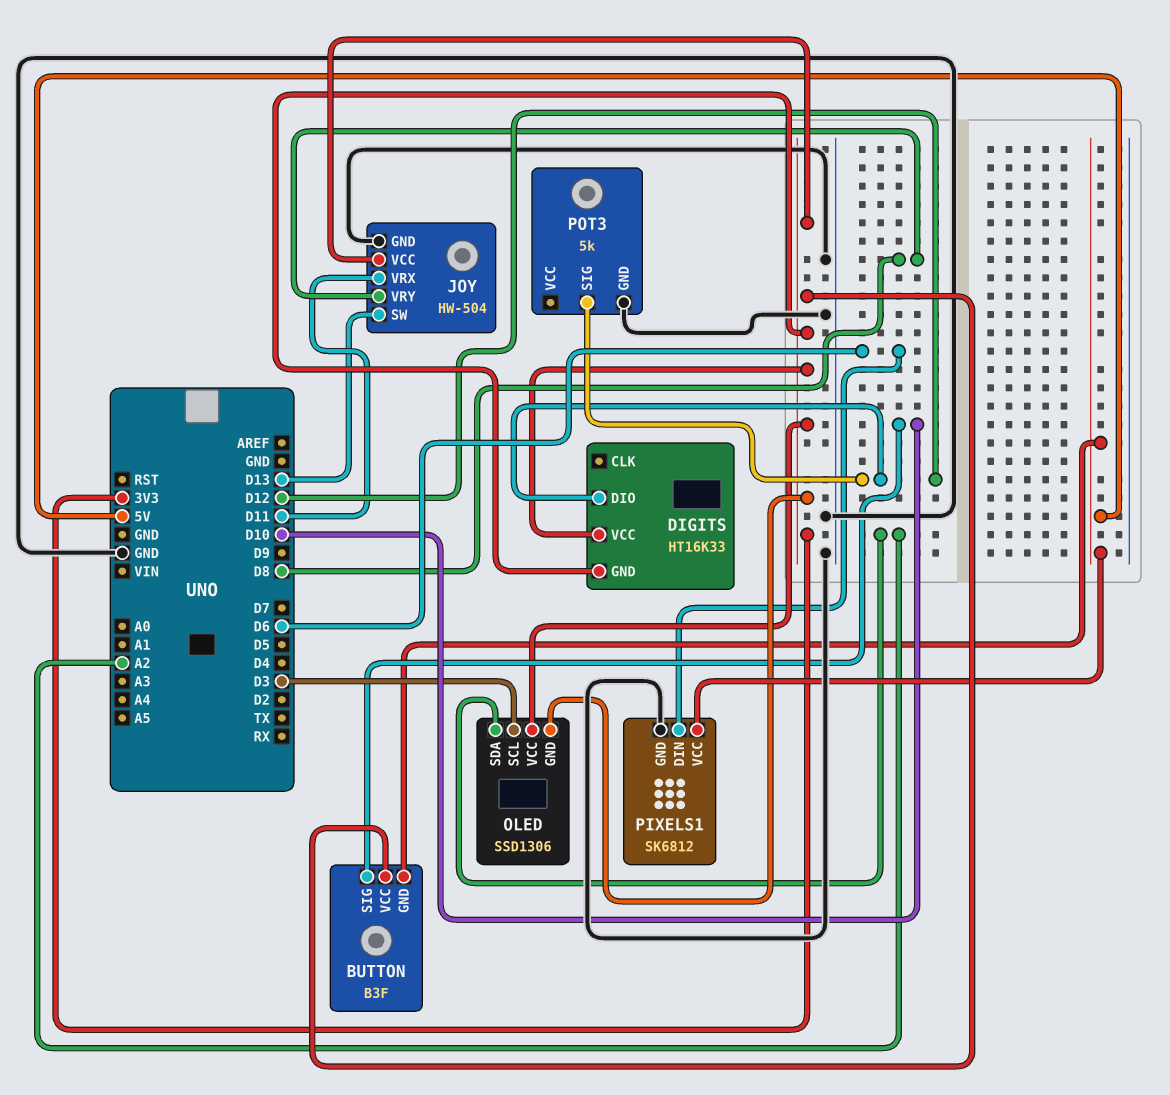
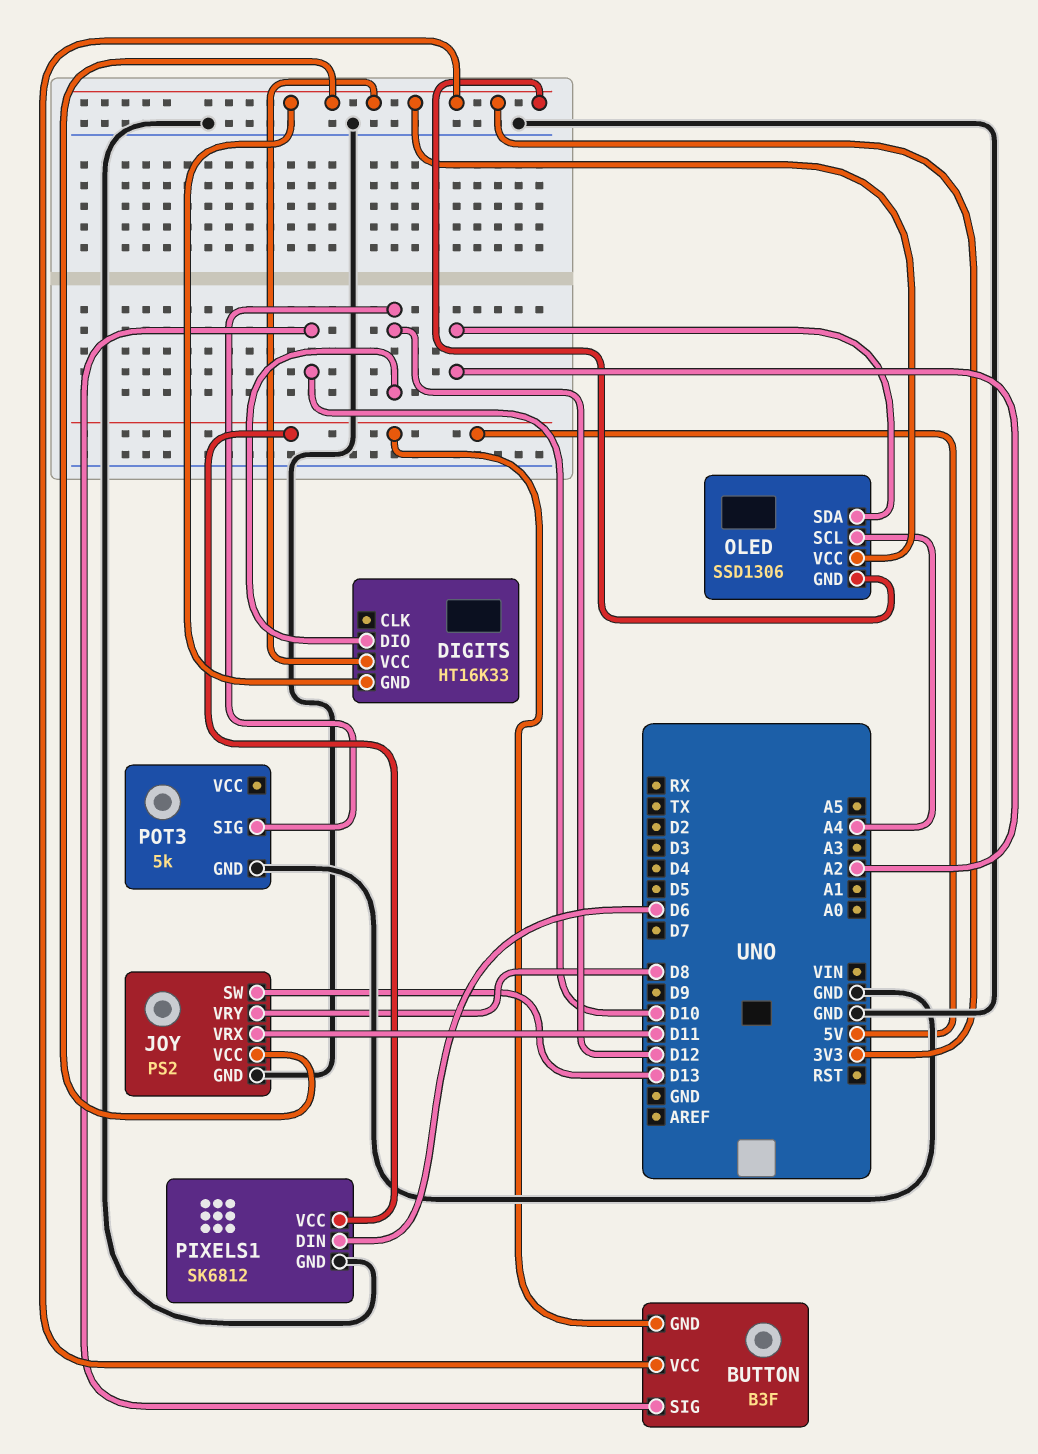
JOY: HW-504 -> PS2
OLED pin SCL: D3 -> A4

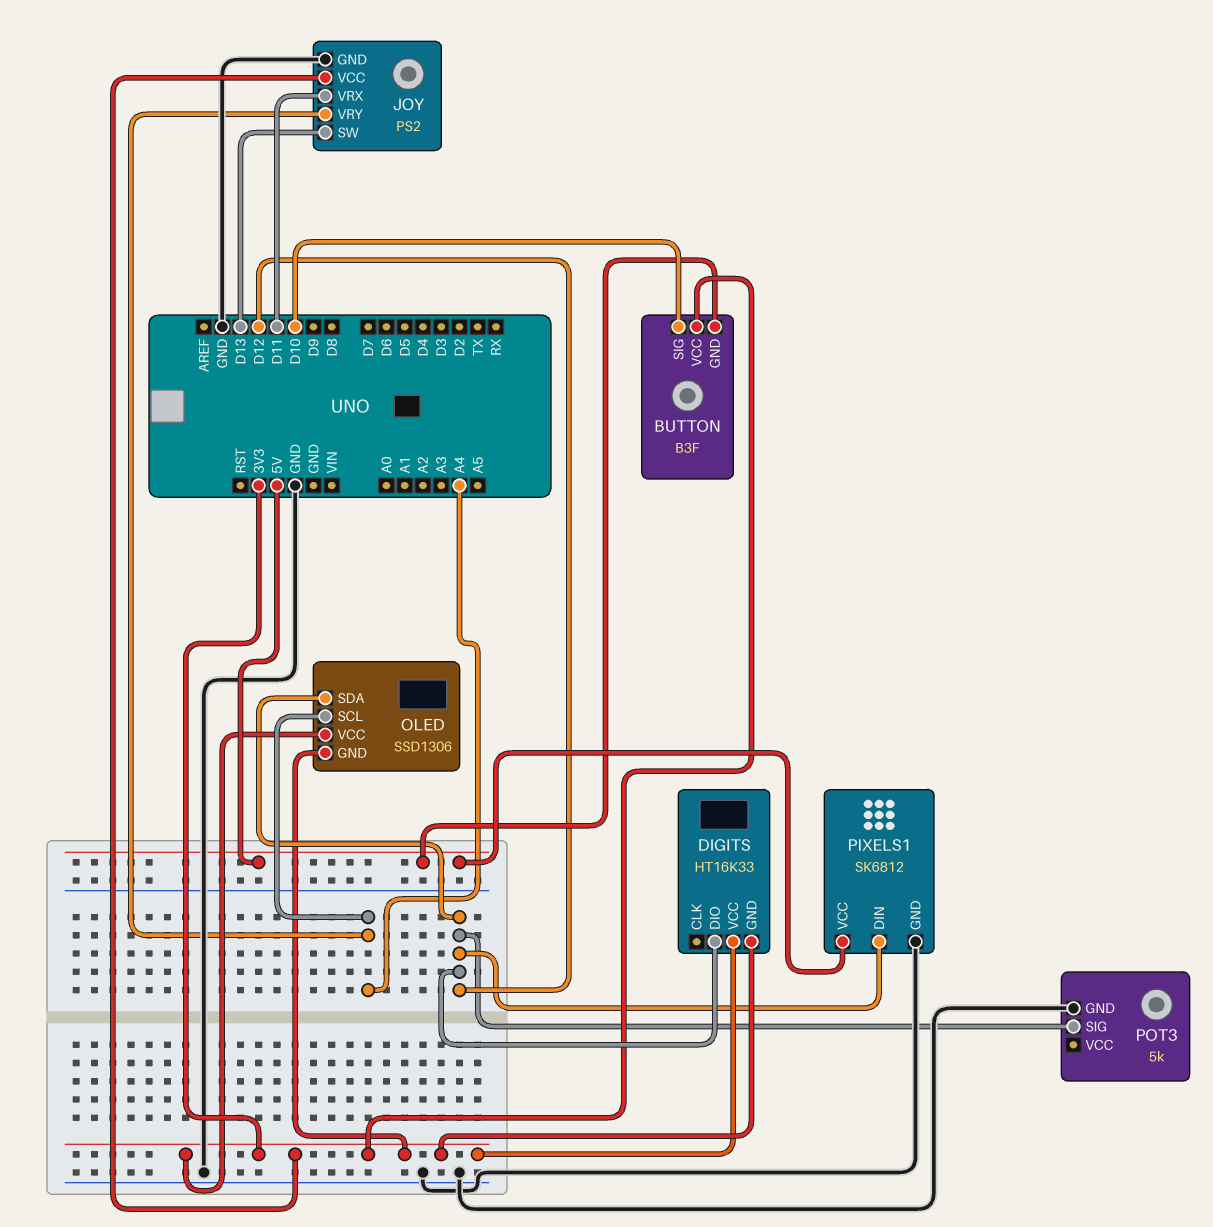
JOY pin VRY: D8 -> A4
OLED pin SDA: A2 -> D12
PIXELS1 pin DIN: D6 -> D12

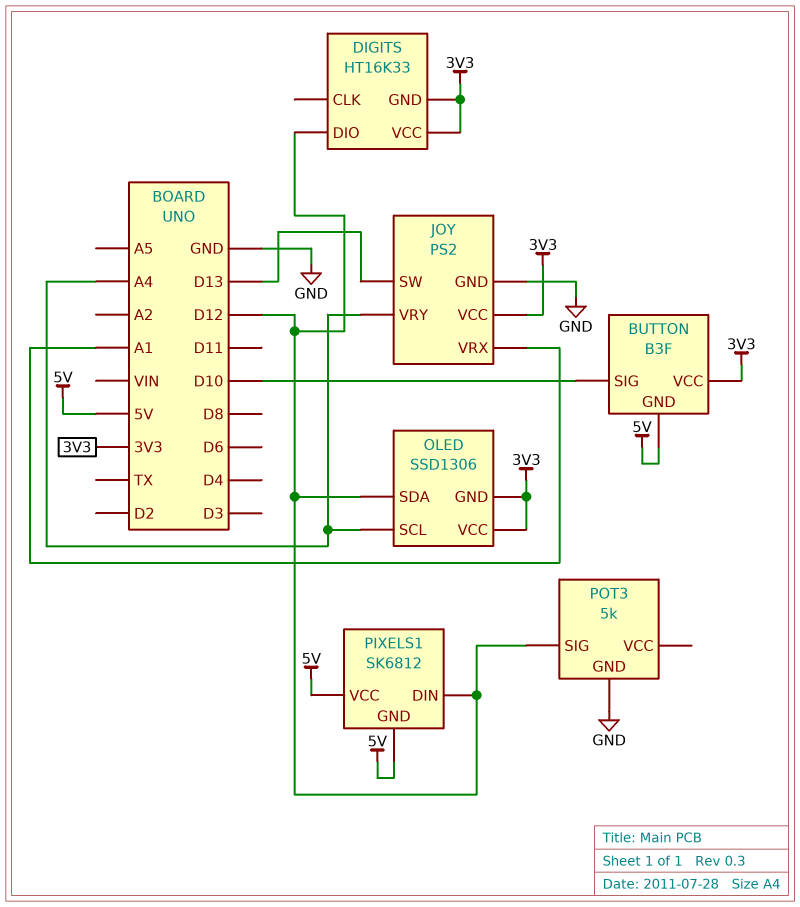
JOY pin VRX: D11 -> A1
PIXELS1 pin GND: GND -> 5V

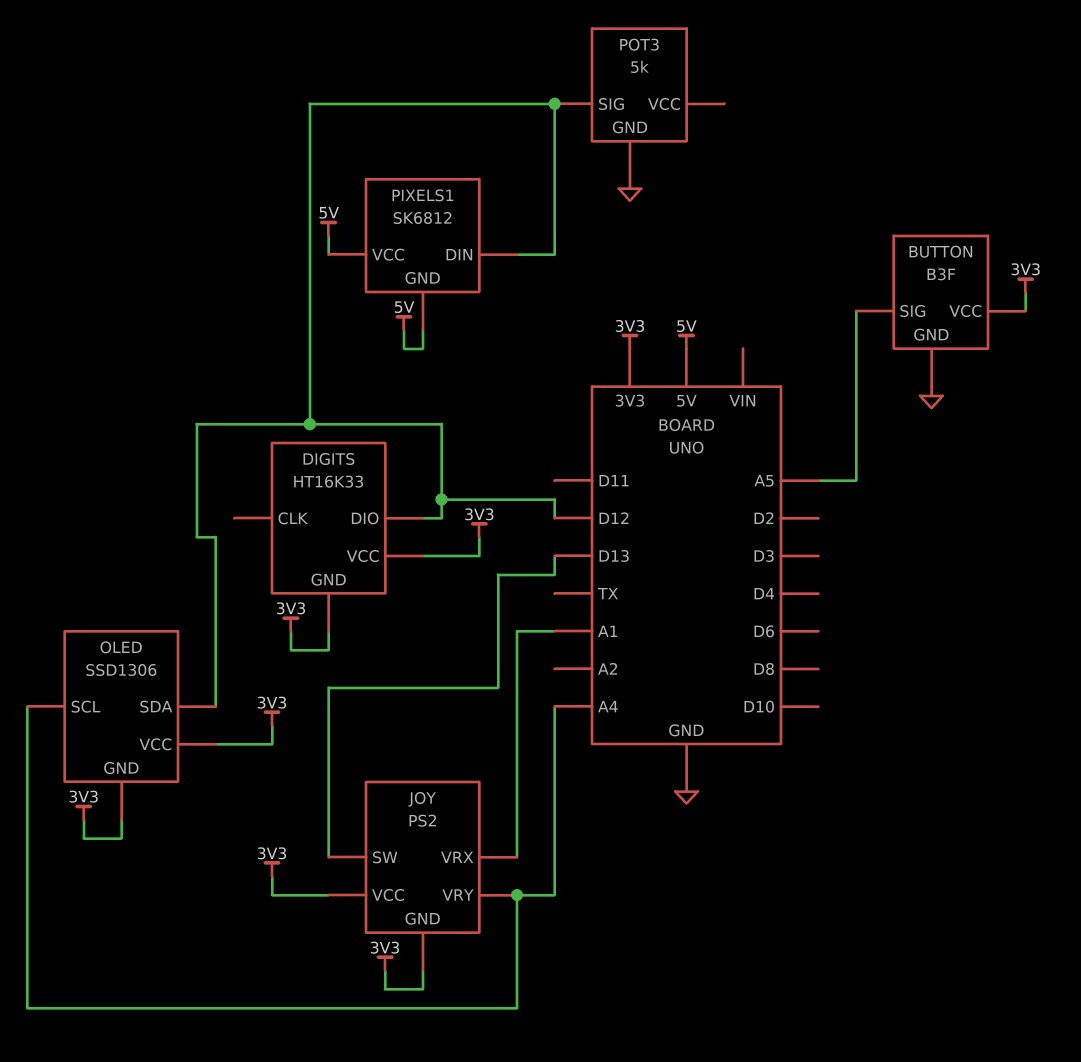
BUTTON pin GND: 5V -> GND
BUTTON pin SIG: D10 -> A5
JOY pin GND: GND -> 3V3

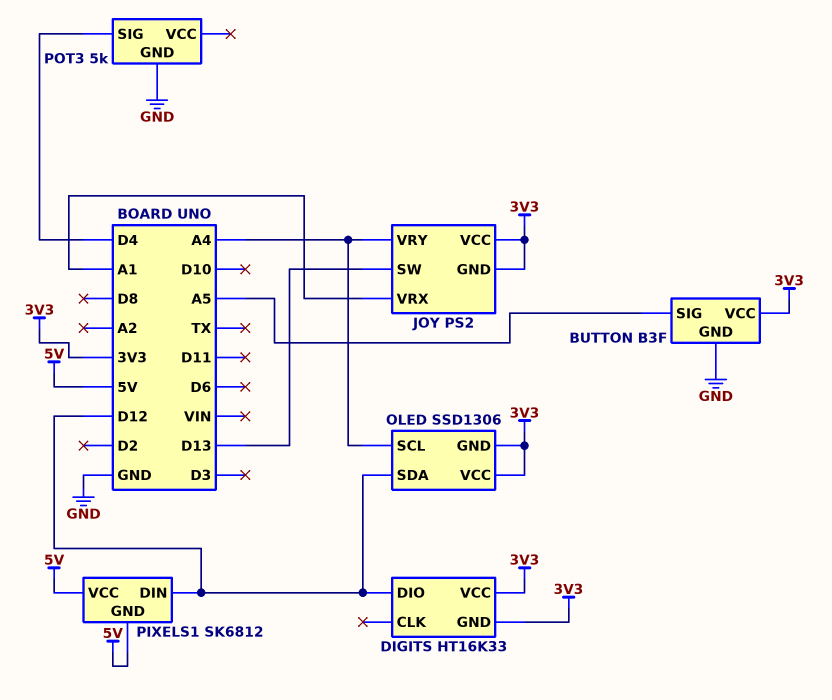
POT3 pin SIG: D12 -> D4

